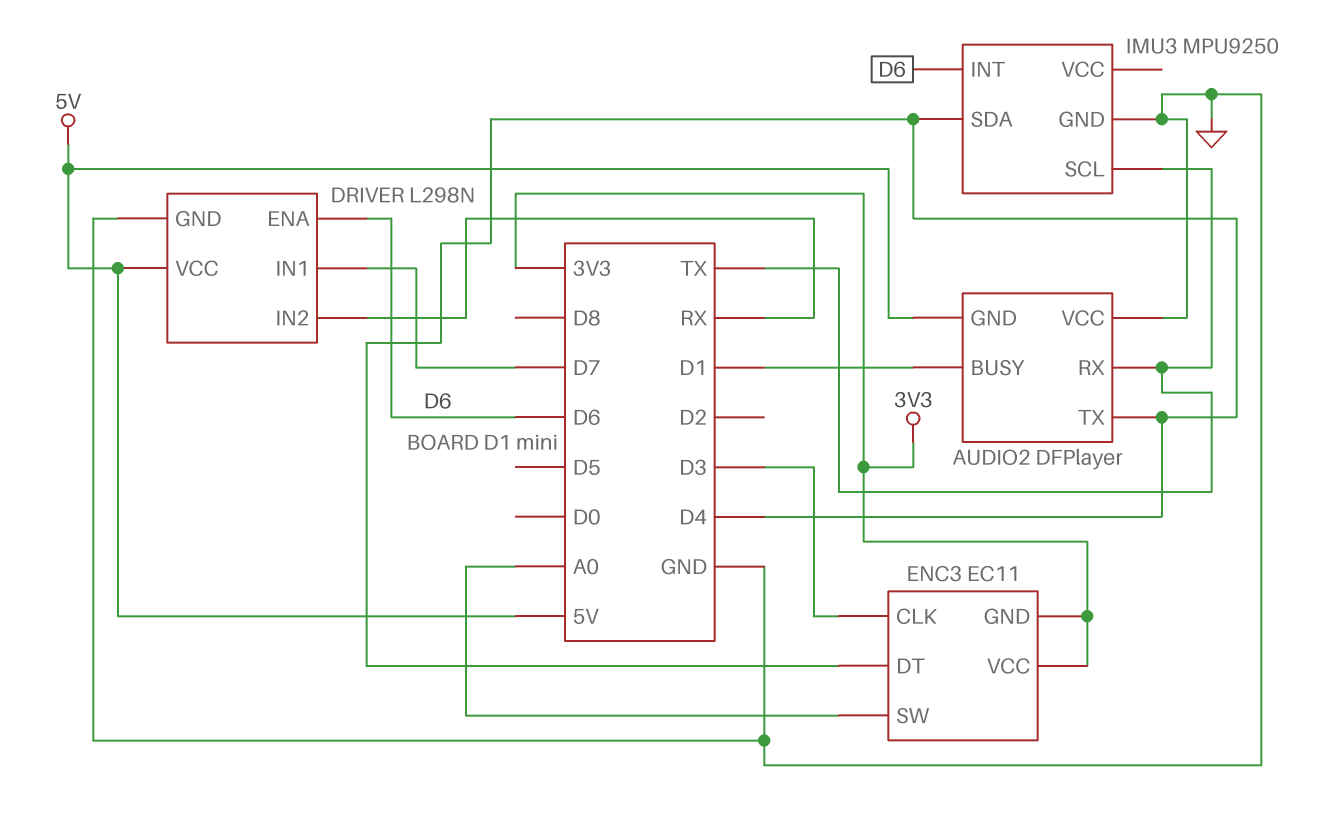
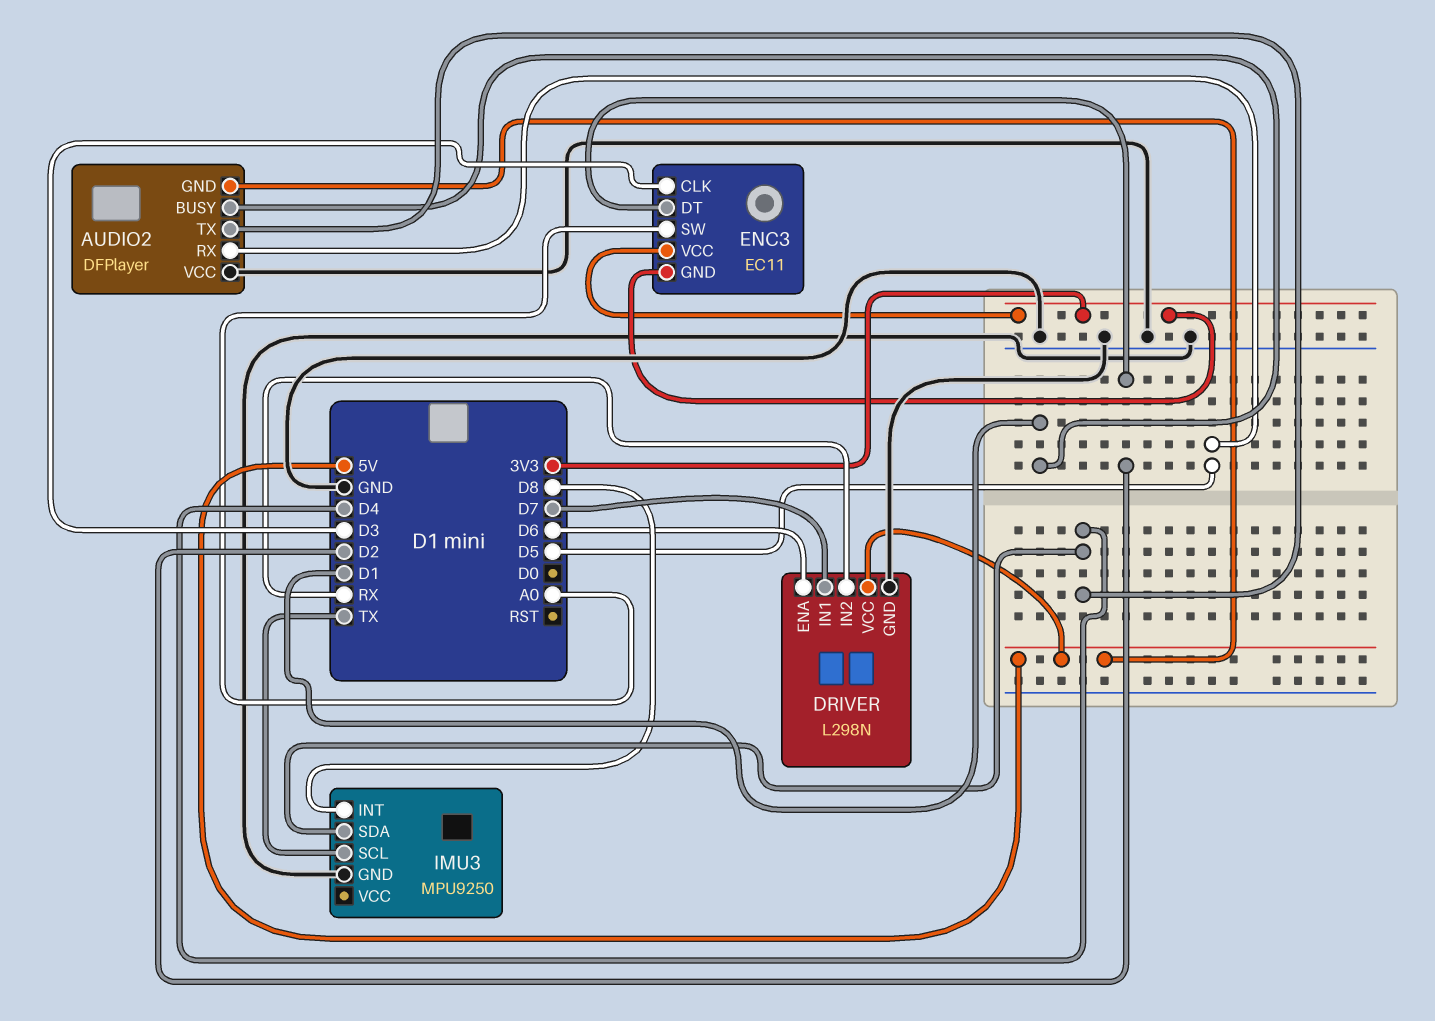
AUDIO2 pin RX: TX -> D5
ENC3 pin DT: D4 -> D2
IMU3 pin INT: D6 -> D8

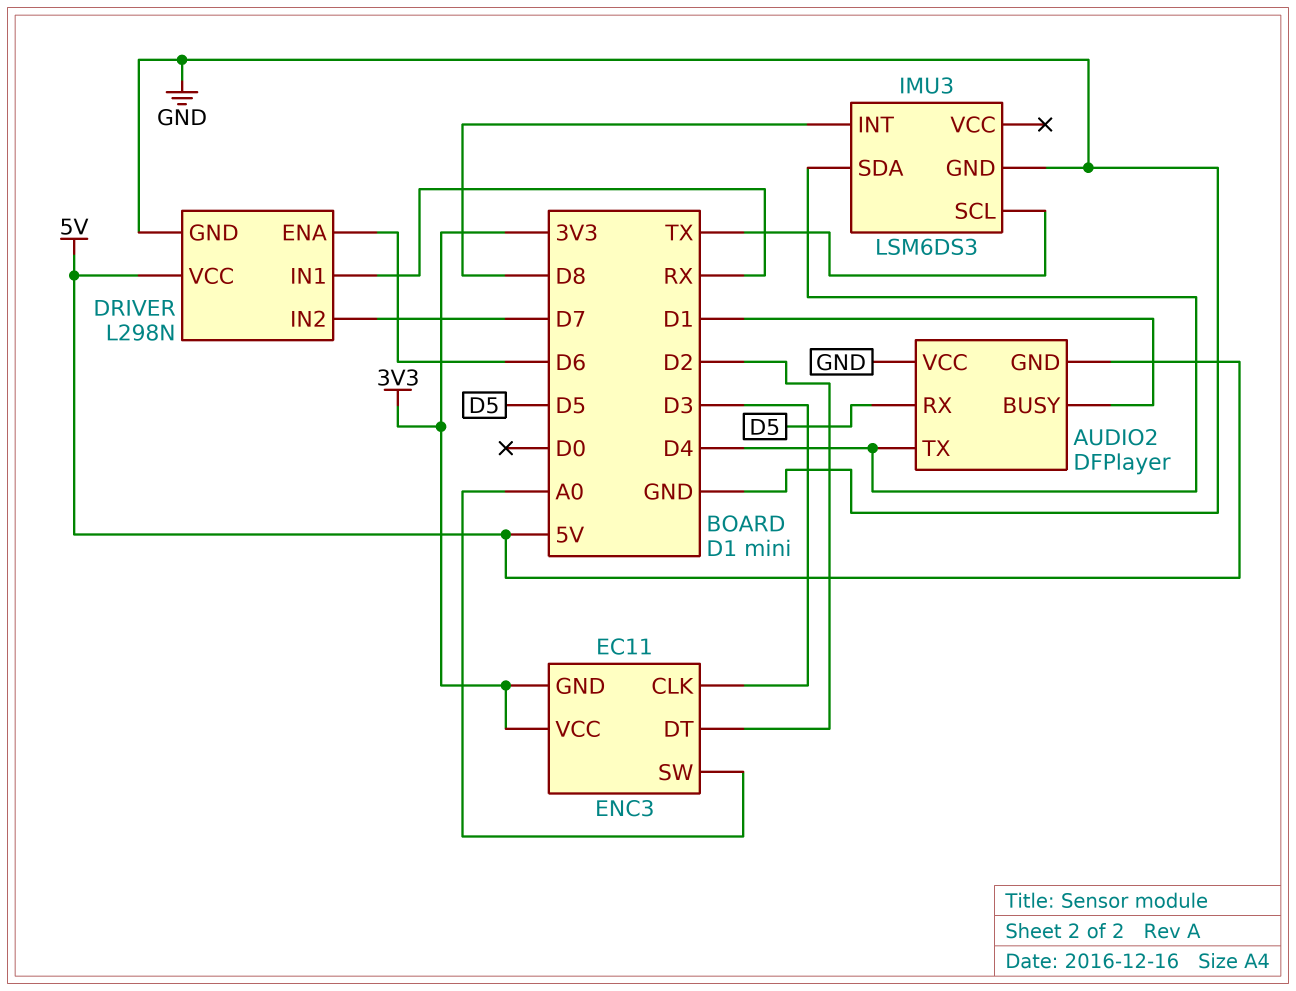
DRIVER pin IN1: D7 -> RX
DRIVER pin IN2: RX -> D7
IMU3: MPU9250 -> LSM6DS3

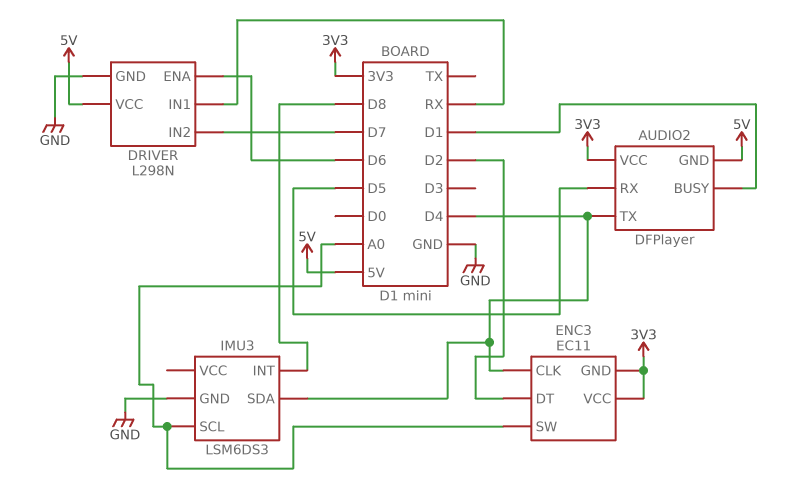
AUDIO2 pin VCC: GND -> 3V3
ENC3 pin CLK: D3 -> D4
IMU3 pin SCL: TX -> A0

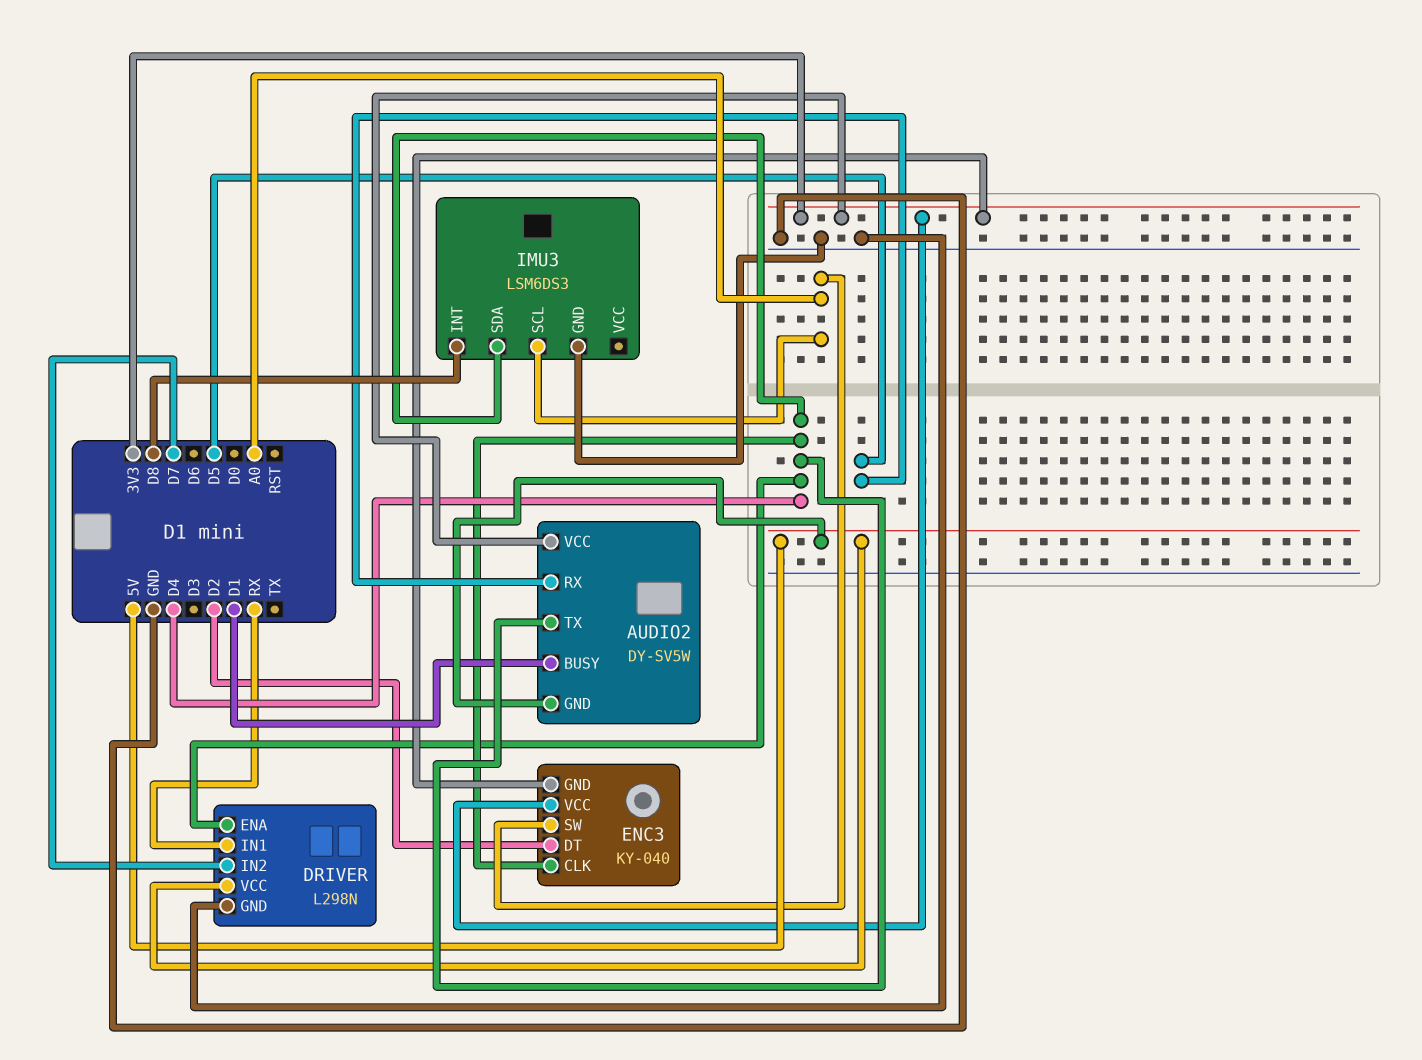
AUDIO2: DFPlayer -> DY-SV5W
DRIVER pin ENA: D6 -> D4
ENC3: EC11 -> KY-040

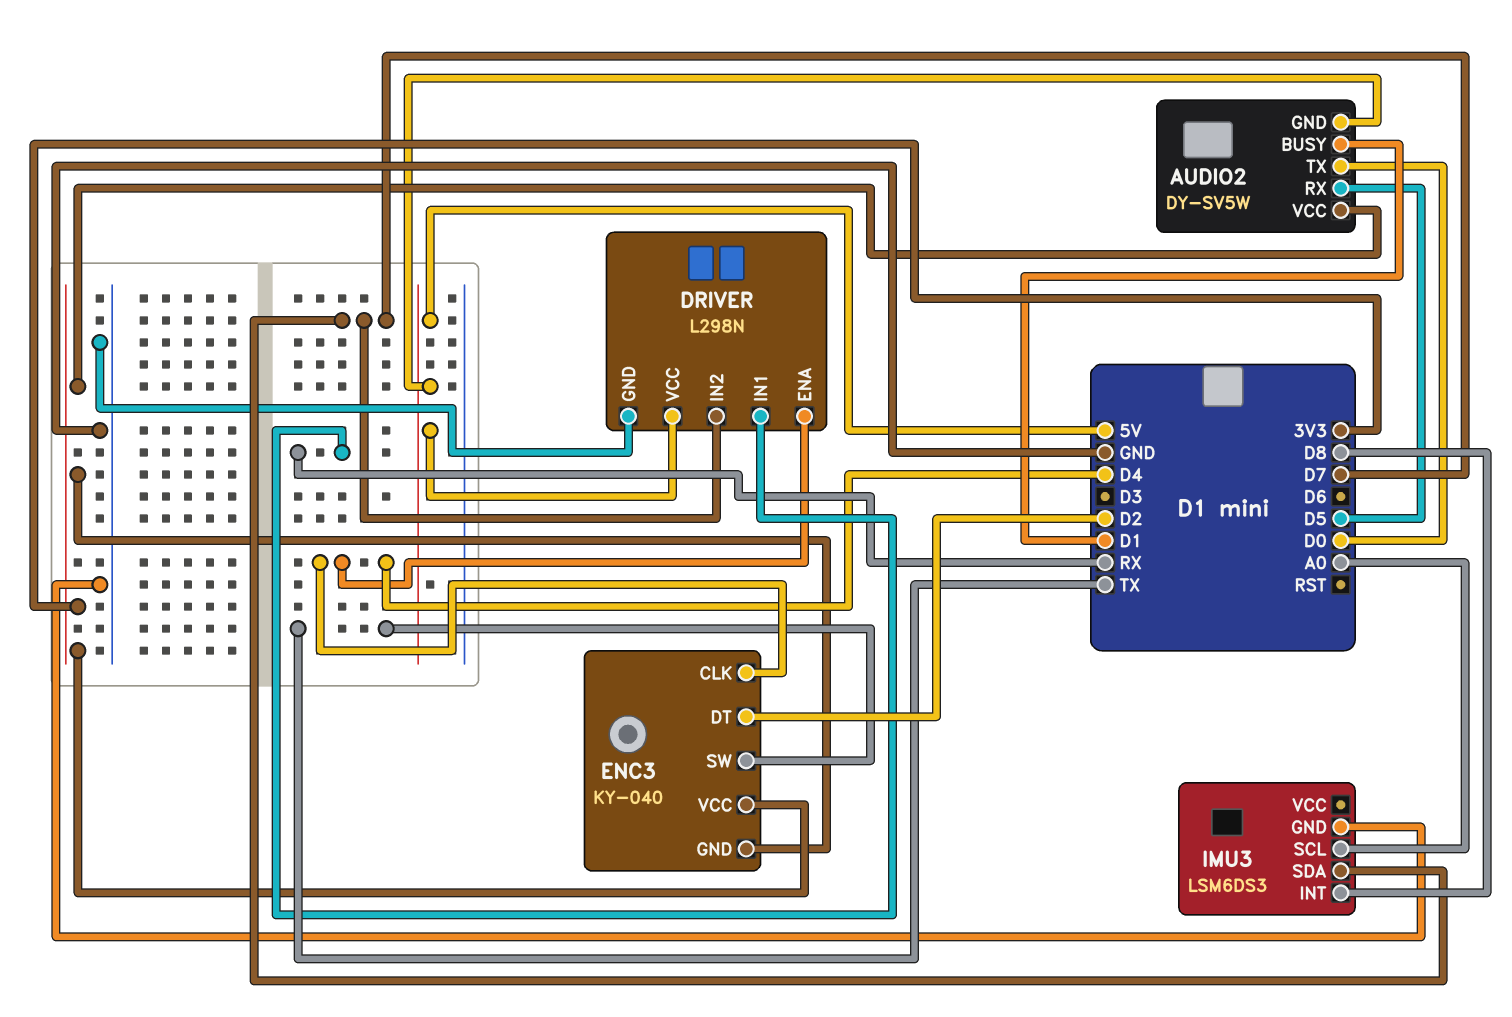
AUDIO2 pin TX: D4 -> D0
ENC3 pin SW: A0 -> TX
IMU3 pin SDA: D4 -> D7

